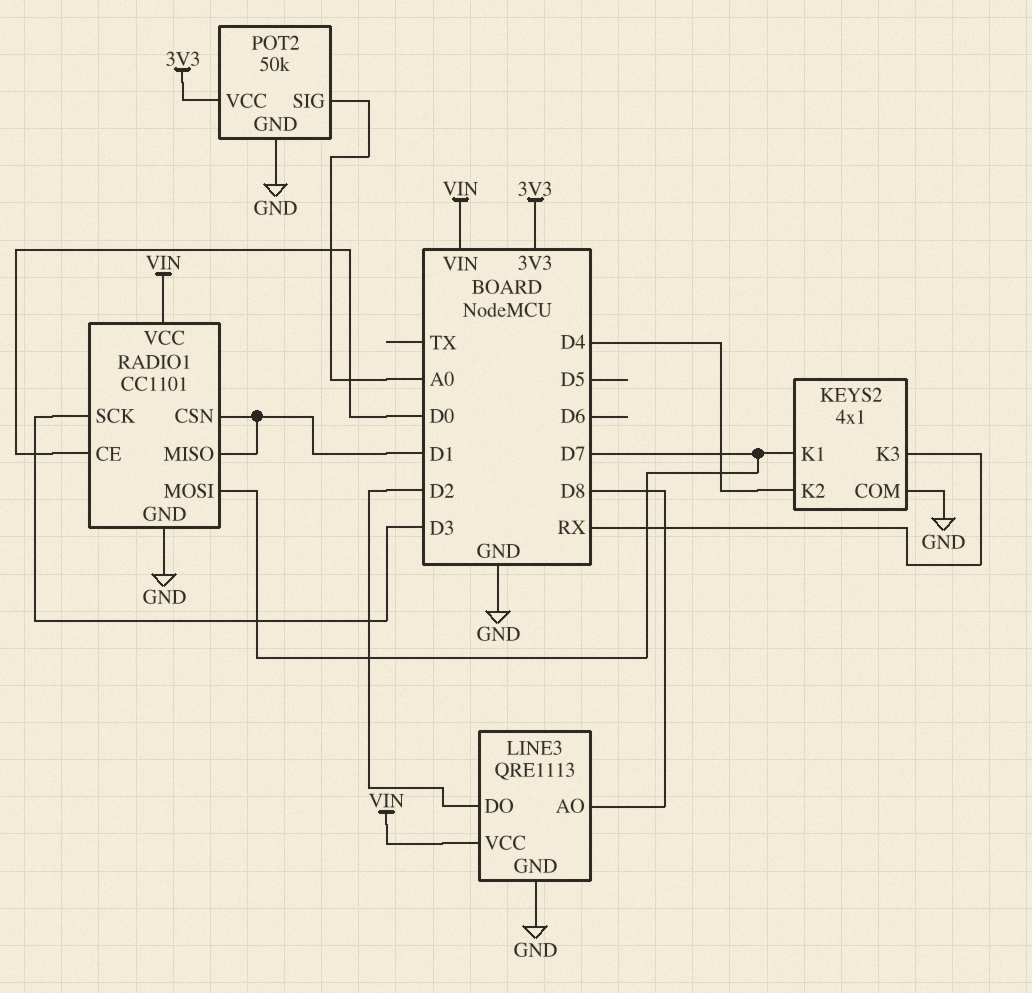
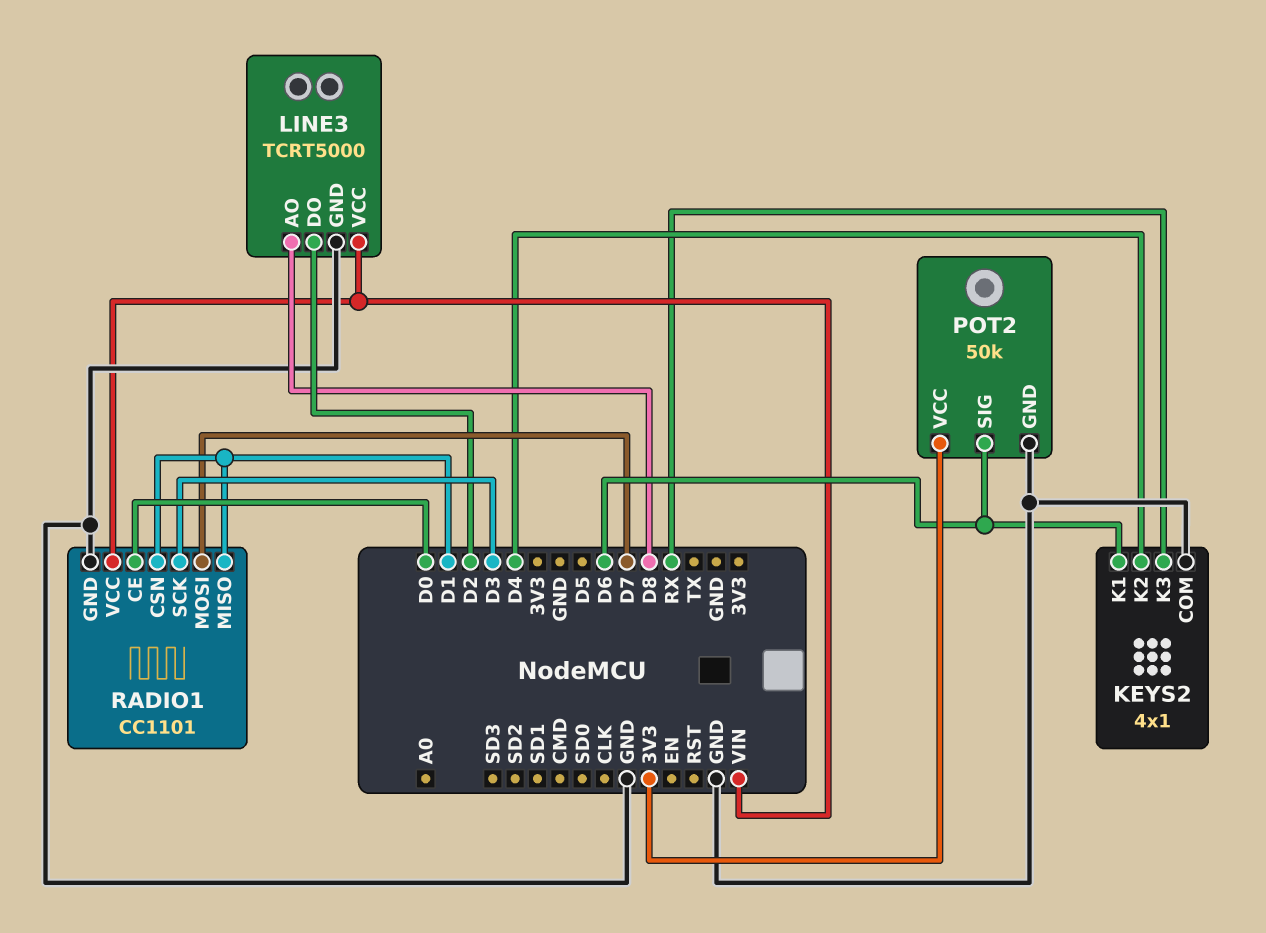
KEYS2 pin K1: D7 -> D6
LINE3: QRE1113 -> TCRT5000
POT2 pin SIG: A0 -> D6

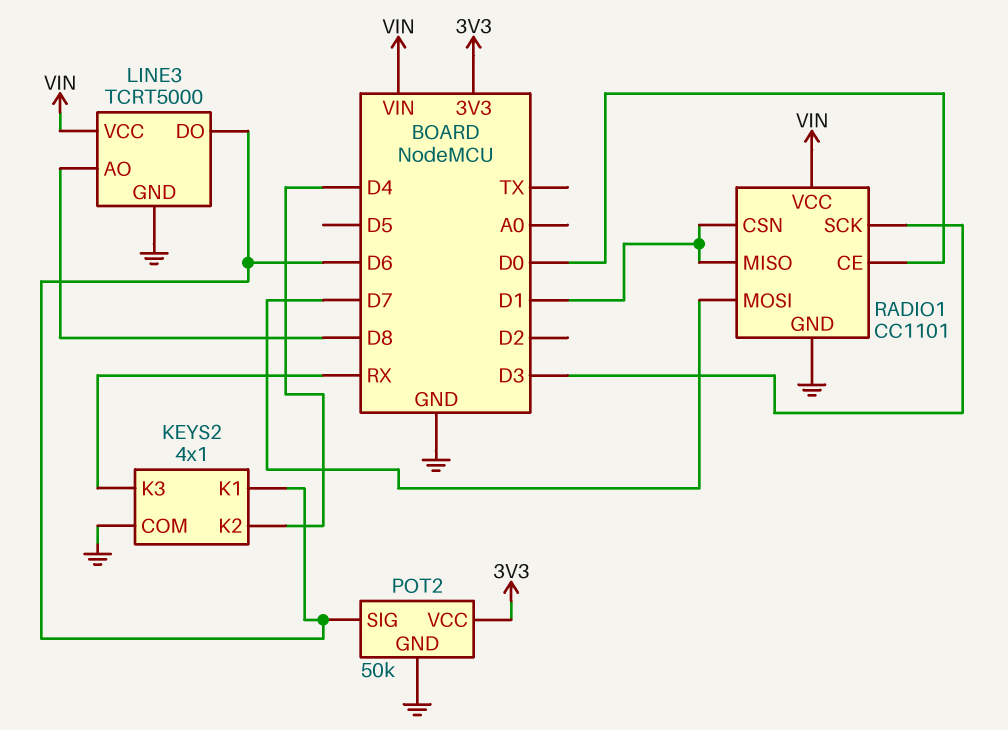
LINE3 pin DO: D2 -> D6

